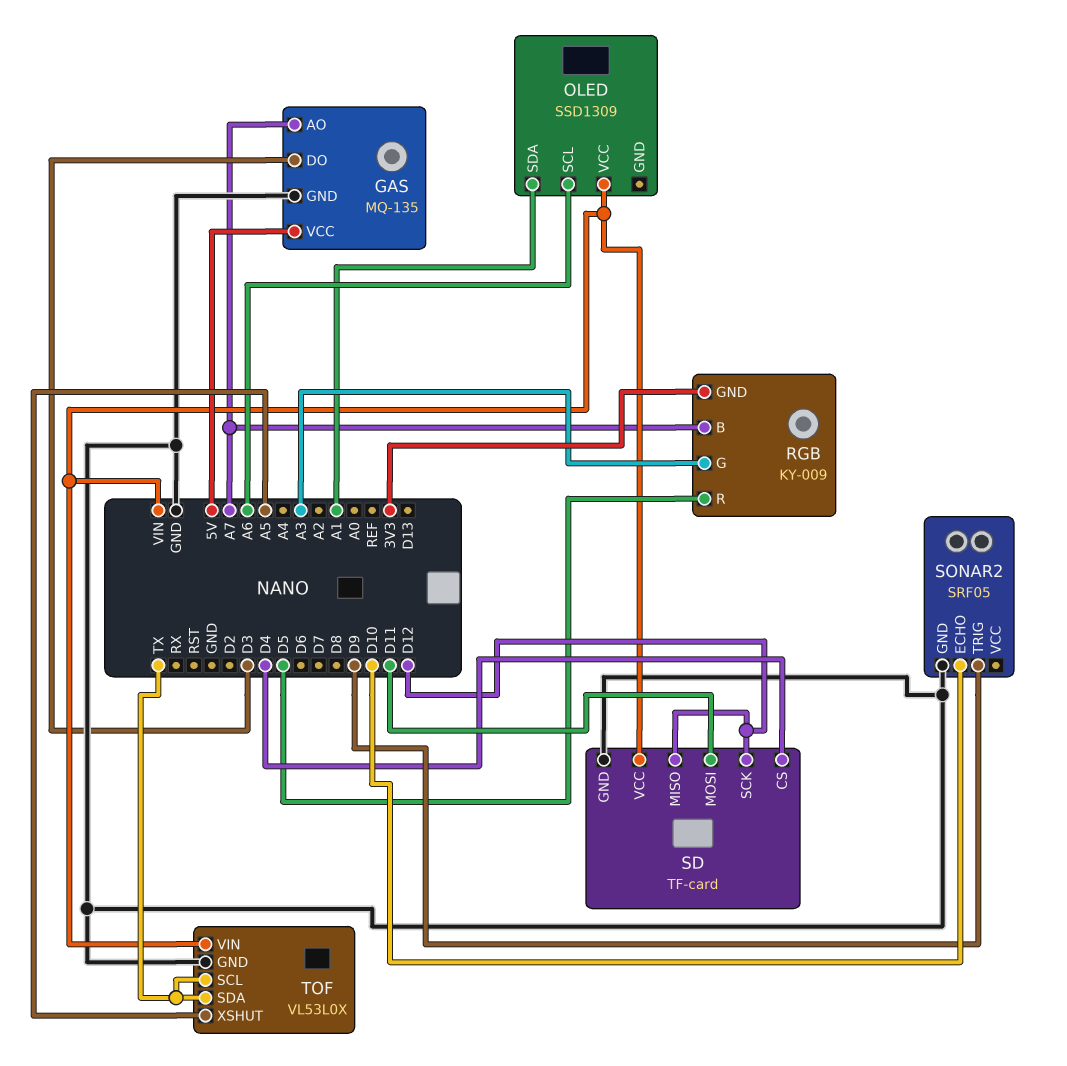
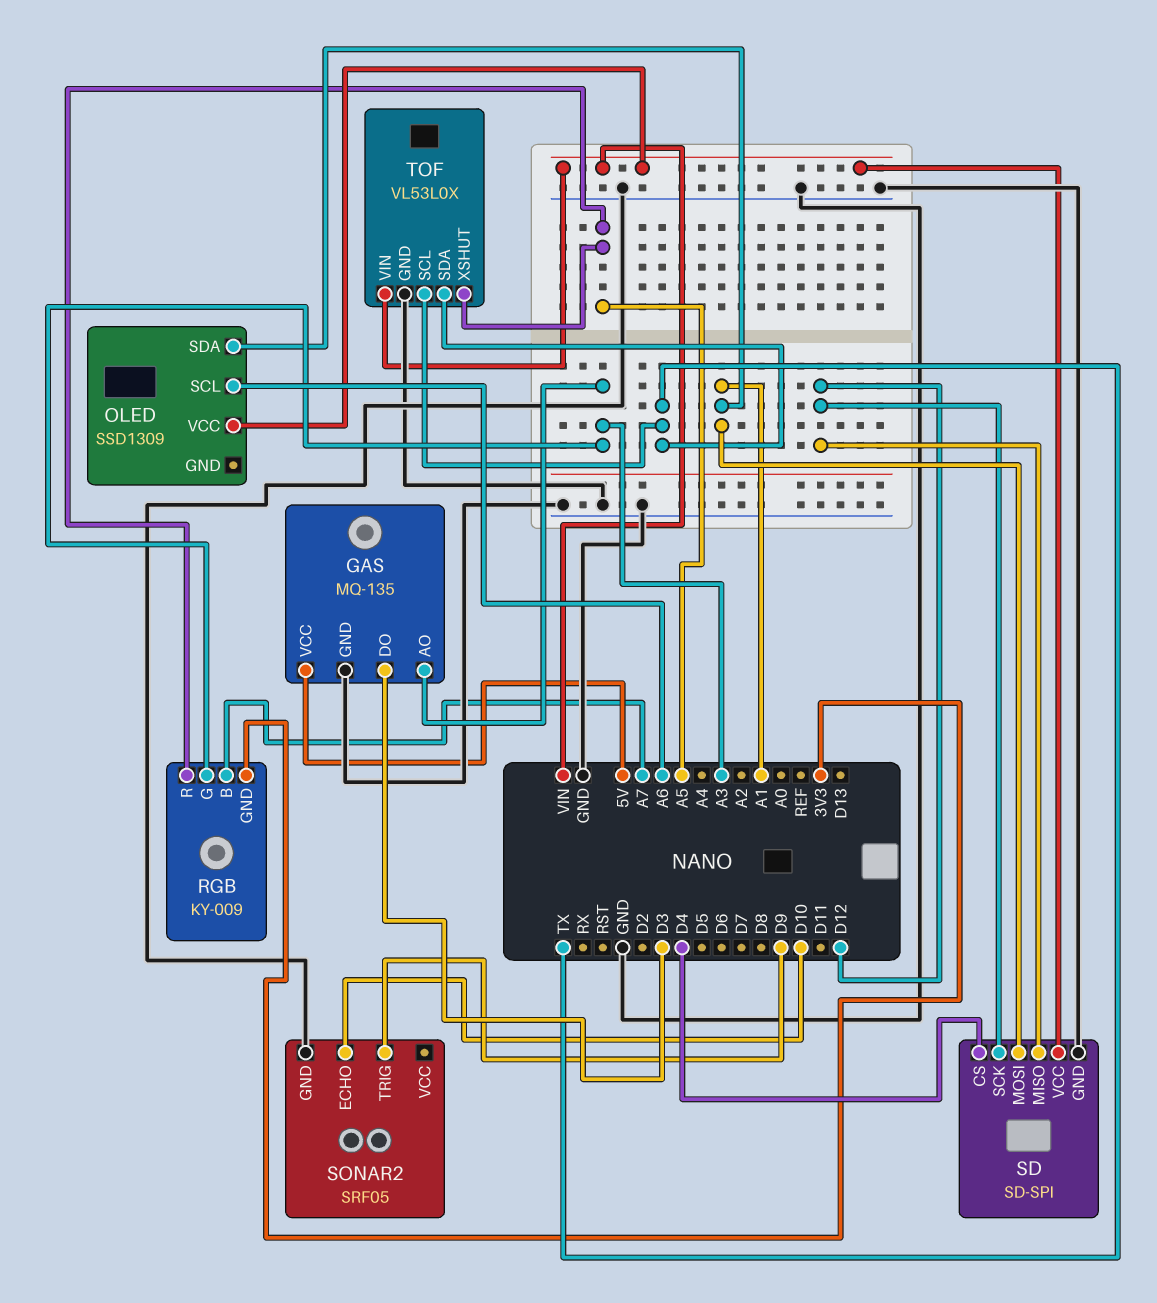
GAS pin AO: A7 -> A3
RGB pin R: D5 -> A5
SD: TF-card -> SD-SPI
SD pin MOSI: D11 -> A1

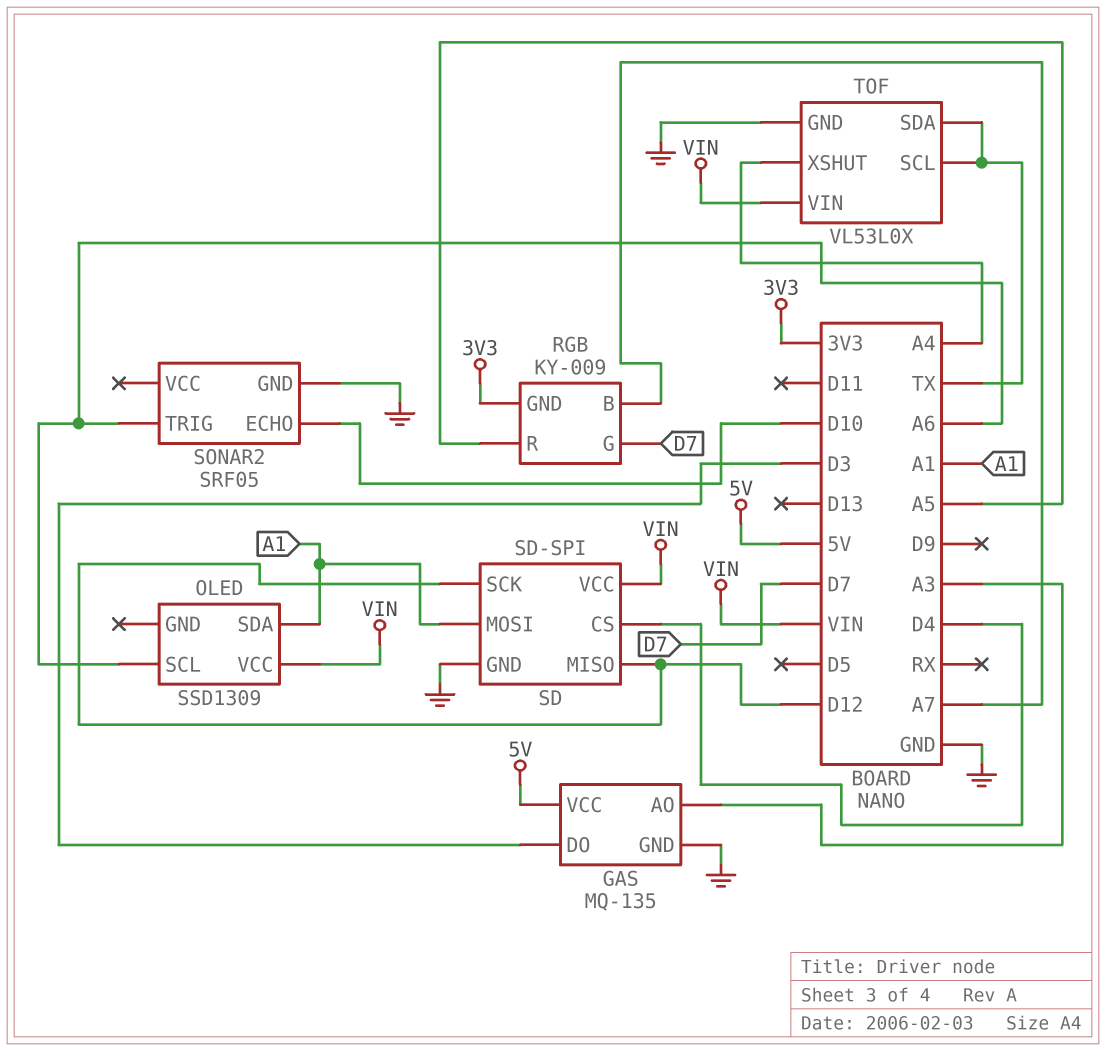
RGB pin G: A3 -> D7
SONAR2 pin TRIG: D9 -> A6
TOF pin XSHUT: A5 -> A4

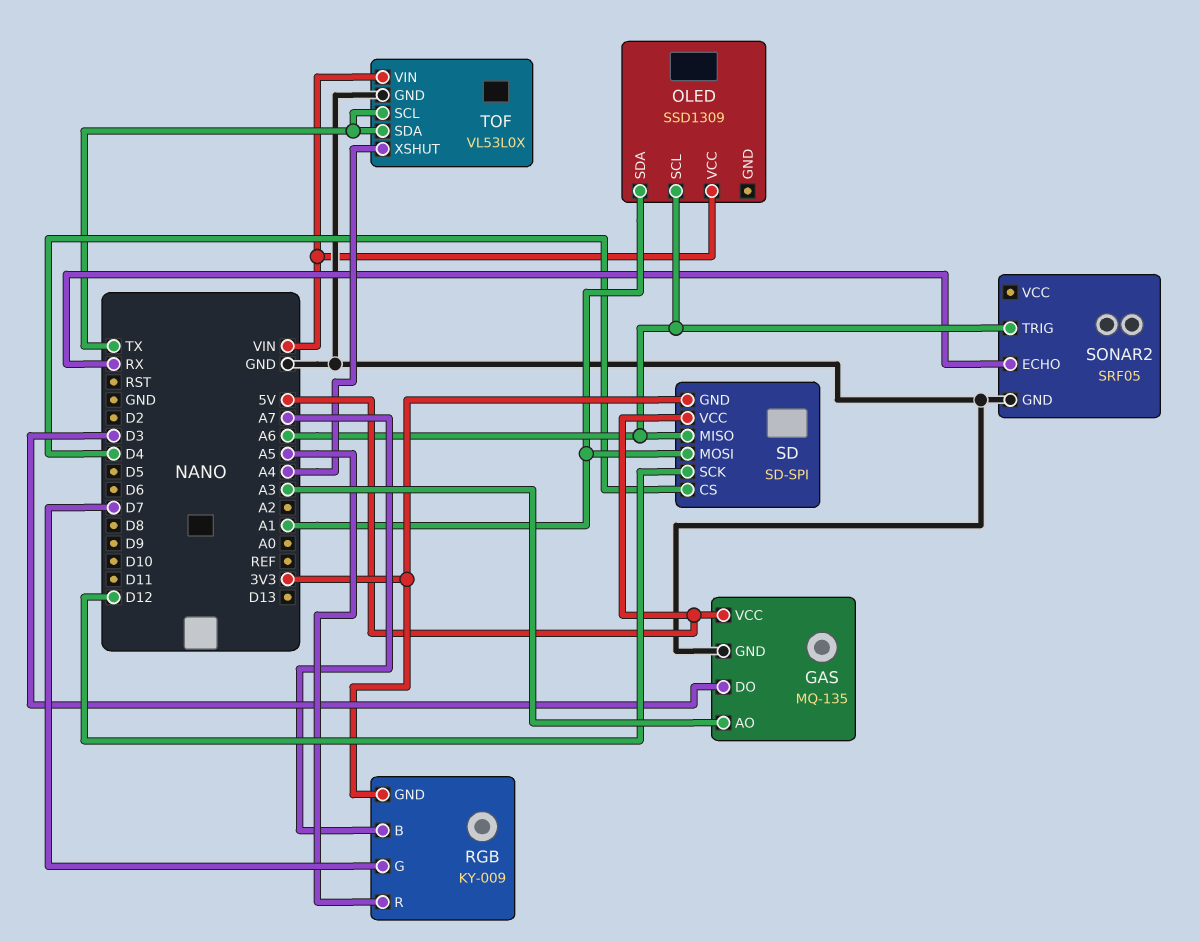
SD pin GND: GND -> 3V3
SD pin MISO: D12 -> A6
SD pin VCC: VIN -> 5V
SONAR2 pin ECHO: D10 -> RX

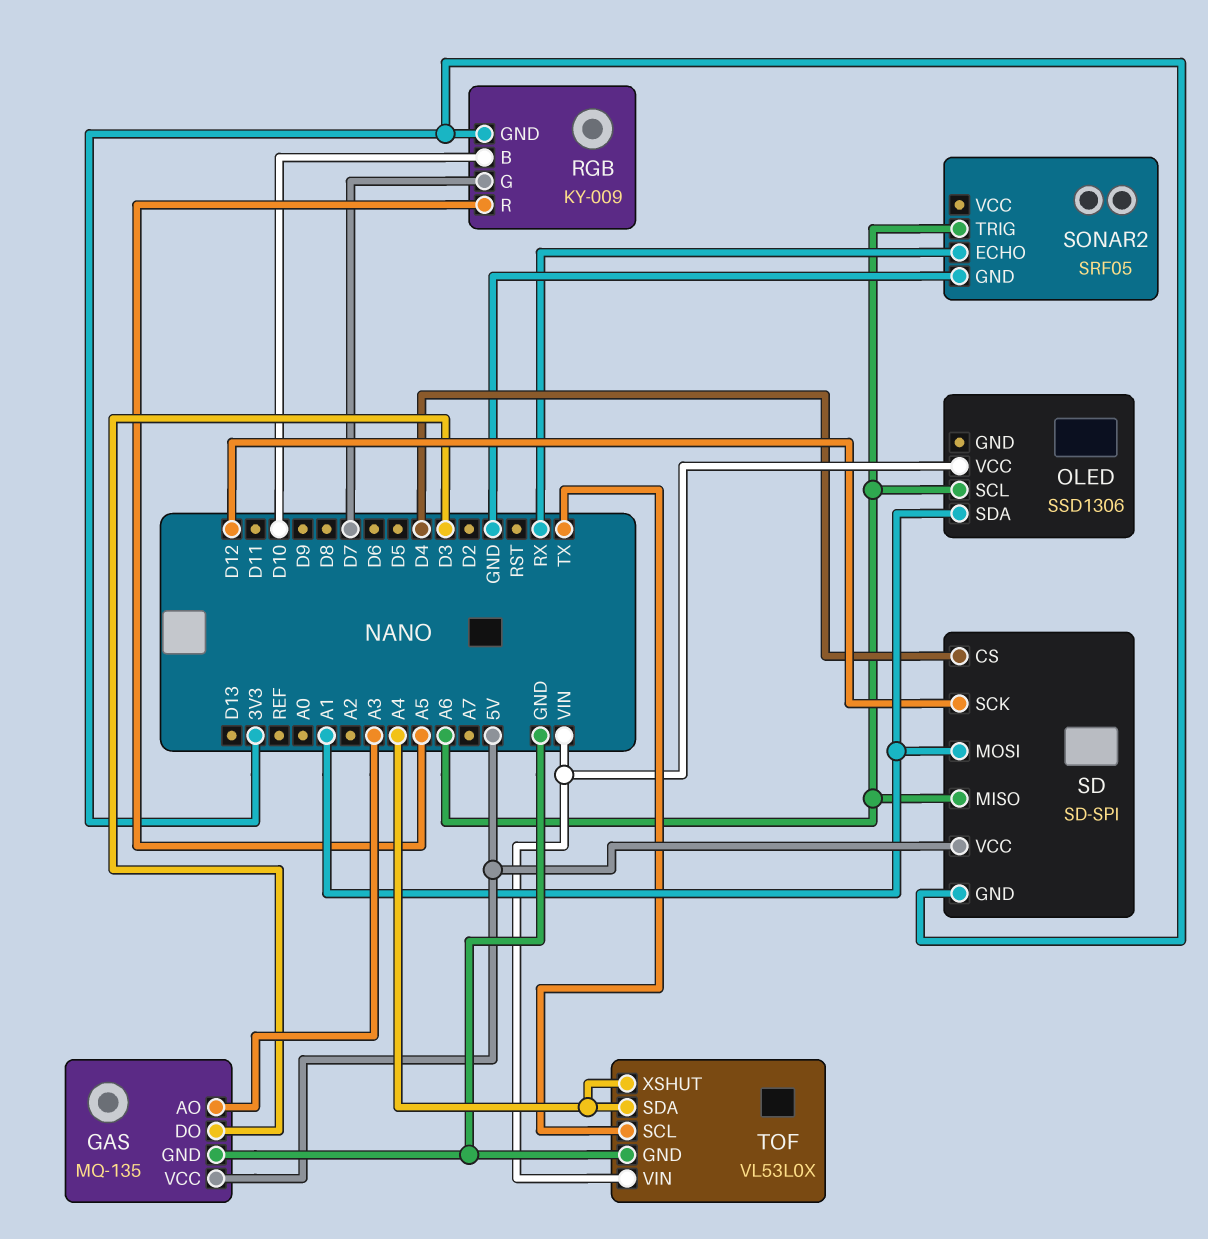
OLED: SSD1309 -> SSD1306
RGB pin B: A7 -> D10
TOF pin SDA: TX -> A4

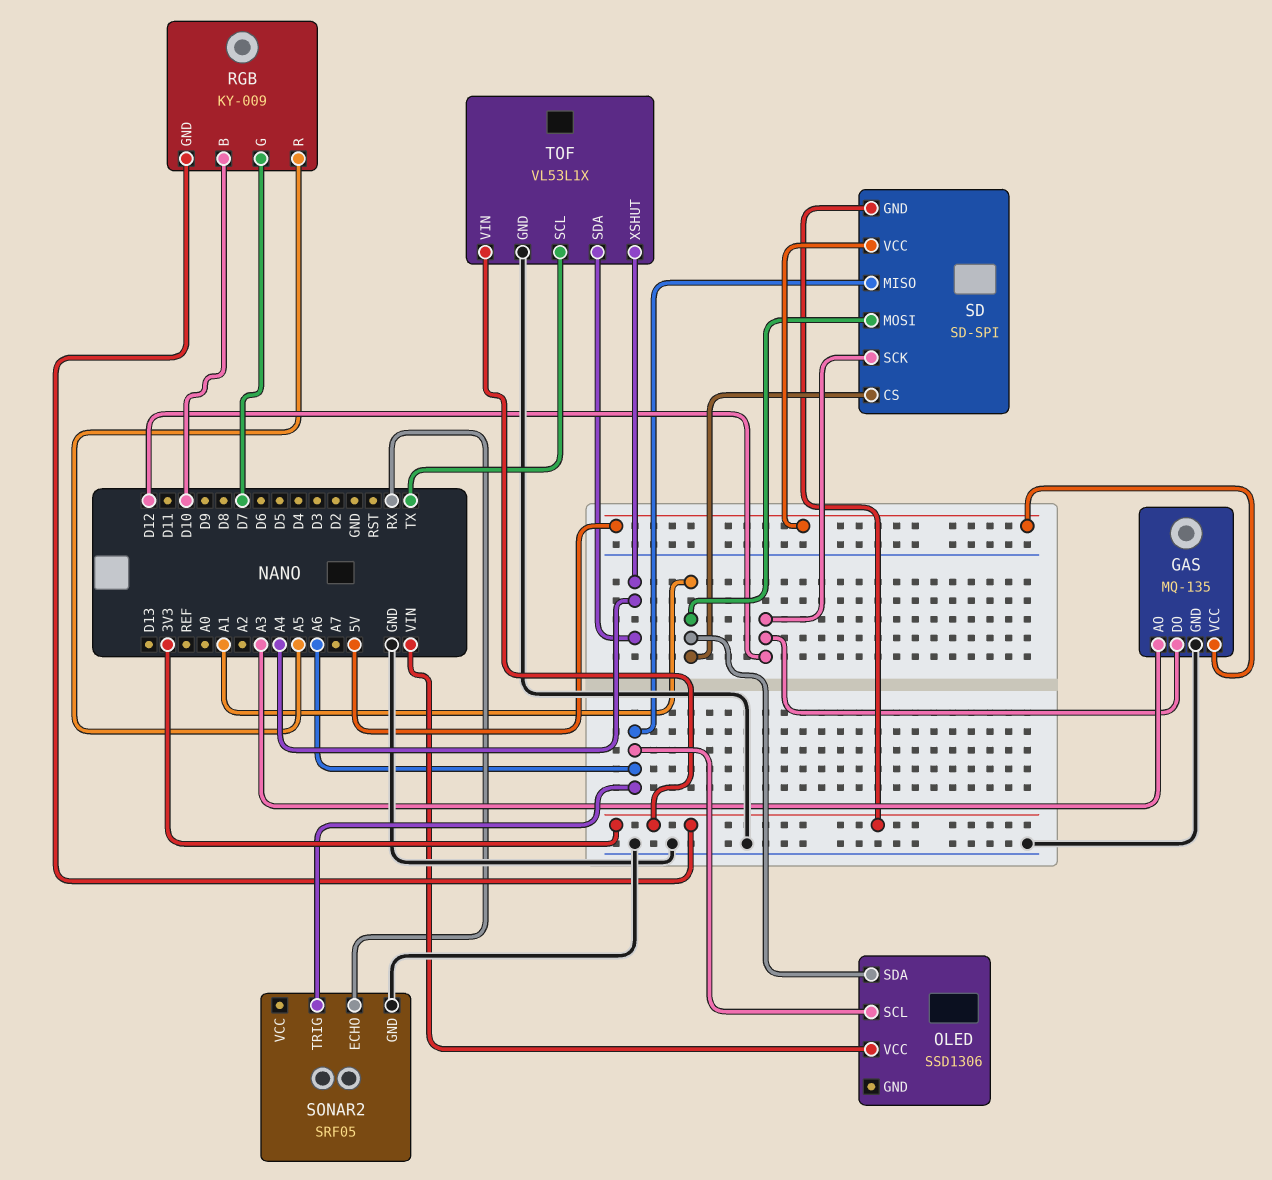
GAS pin DO: D3 -> D12
SD pin CS: D4 -> A1
TOF: VL53L0X -> VL53L1X
TOF pin VIN: VIN -> 3V3

